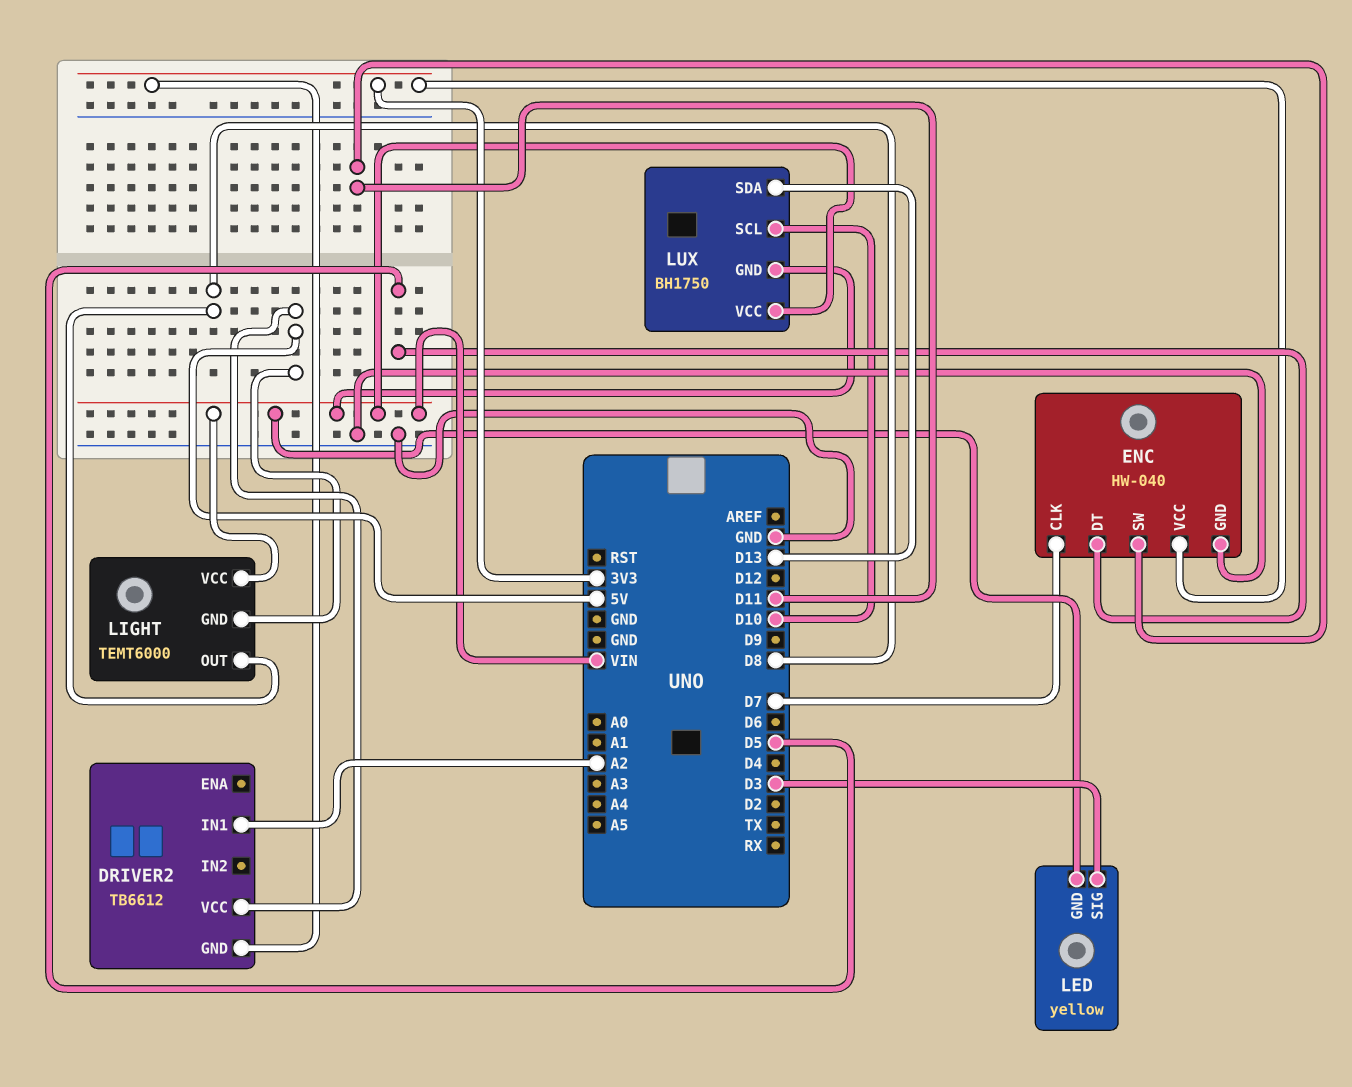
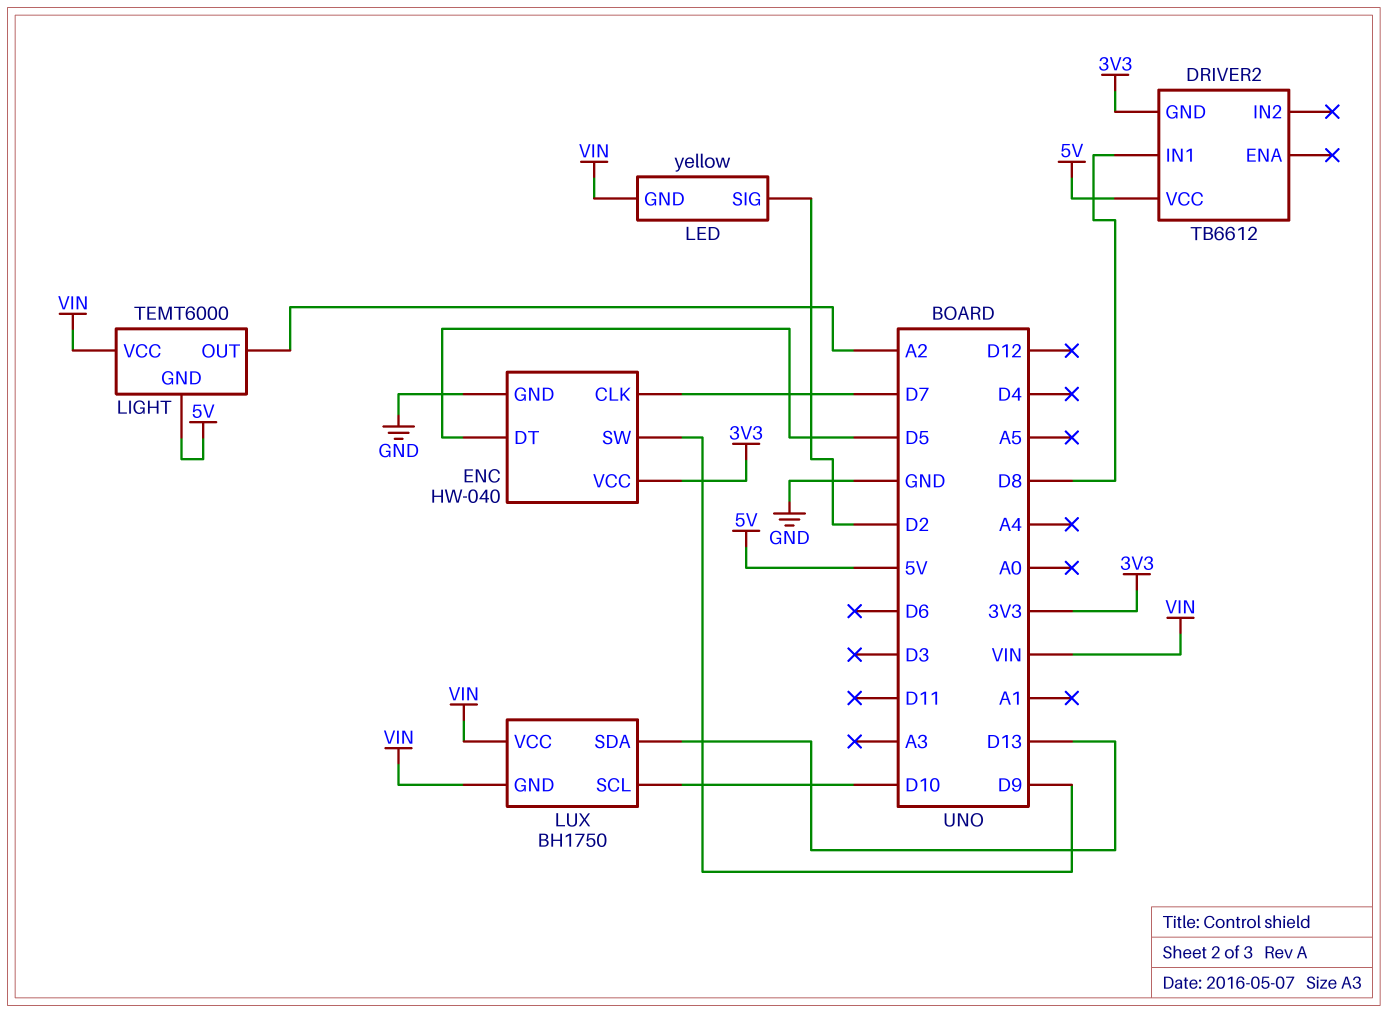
DRIVER2 pin IN1: A2 -> D8
ENC pin SW: D11 -> D9
LED pin SIG: D3 -> D2
LIGHT pin OUT: D8 -> A2

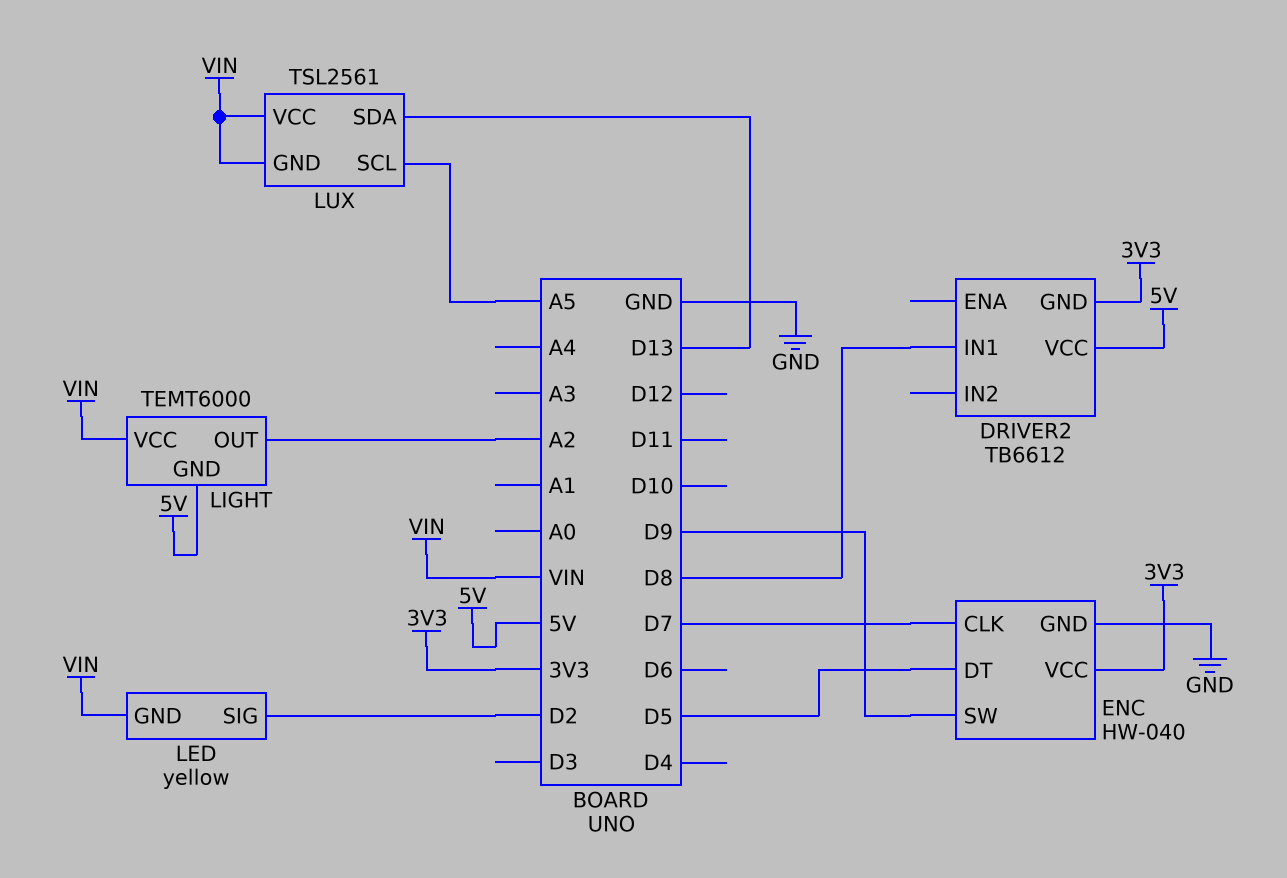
LUX: BH1750 -> TSL2561
LUX pin SCL: D10 -> A5

